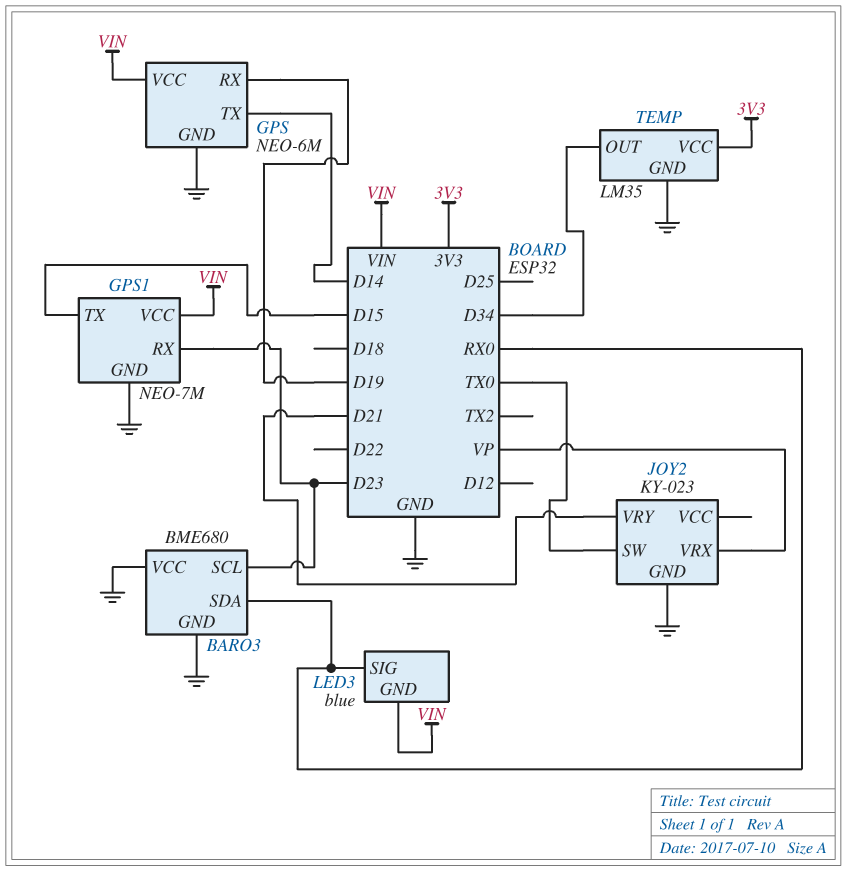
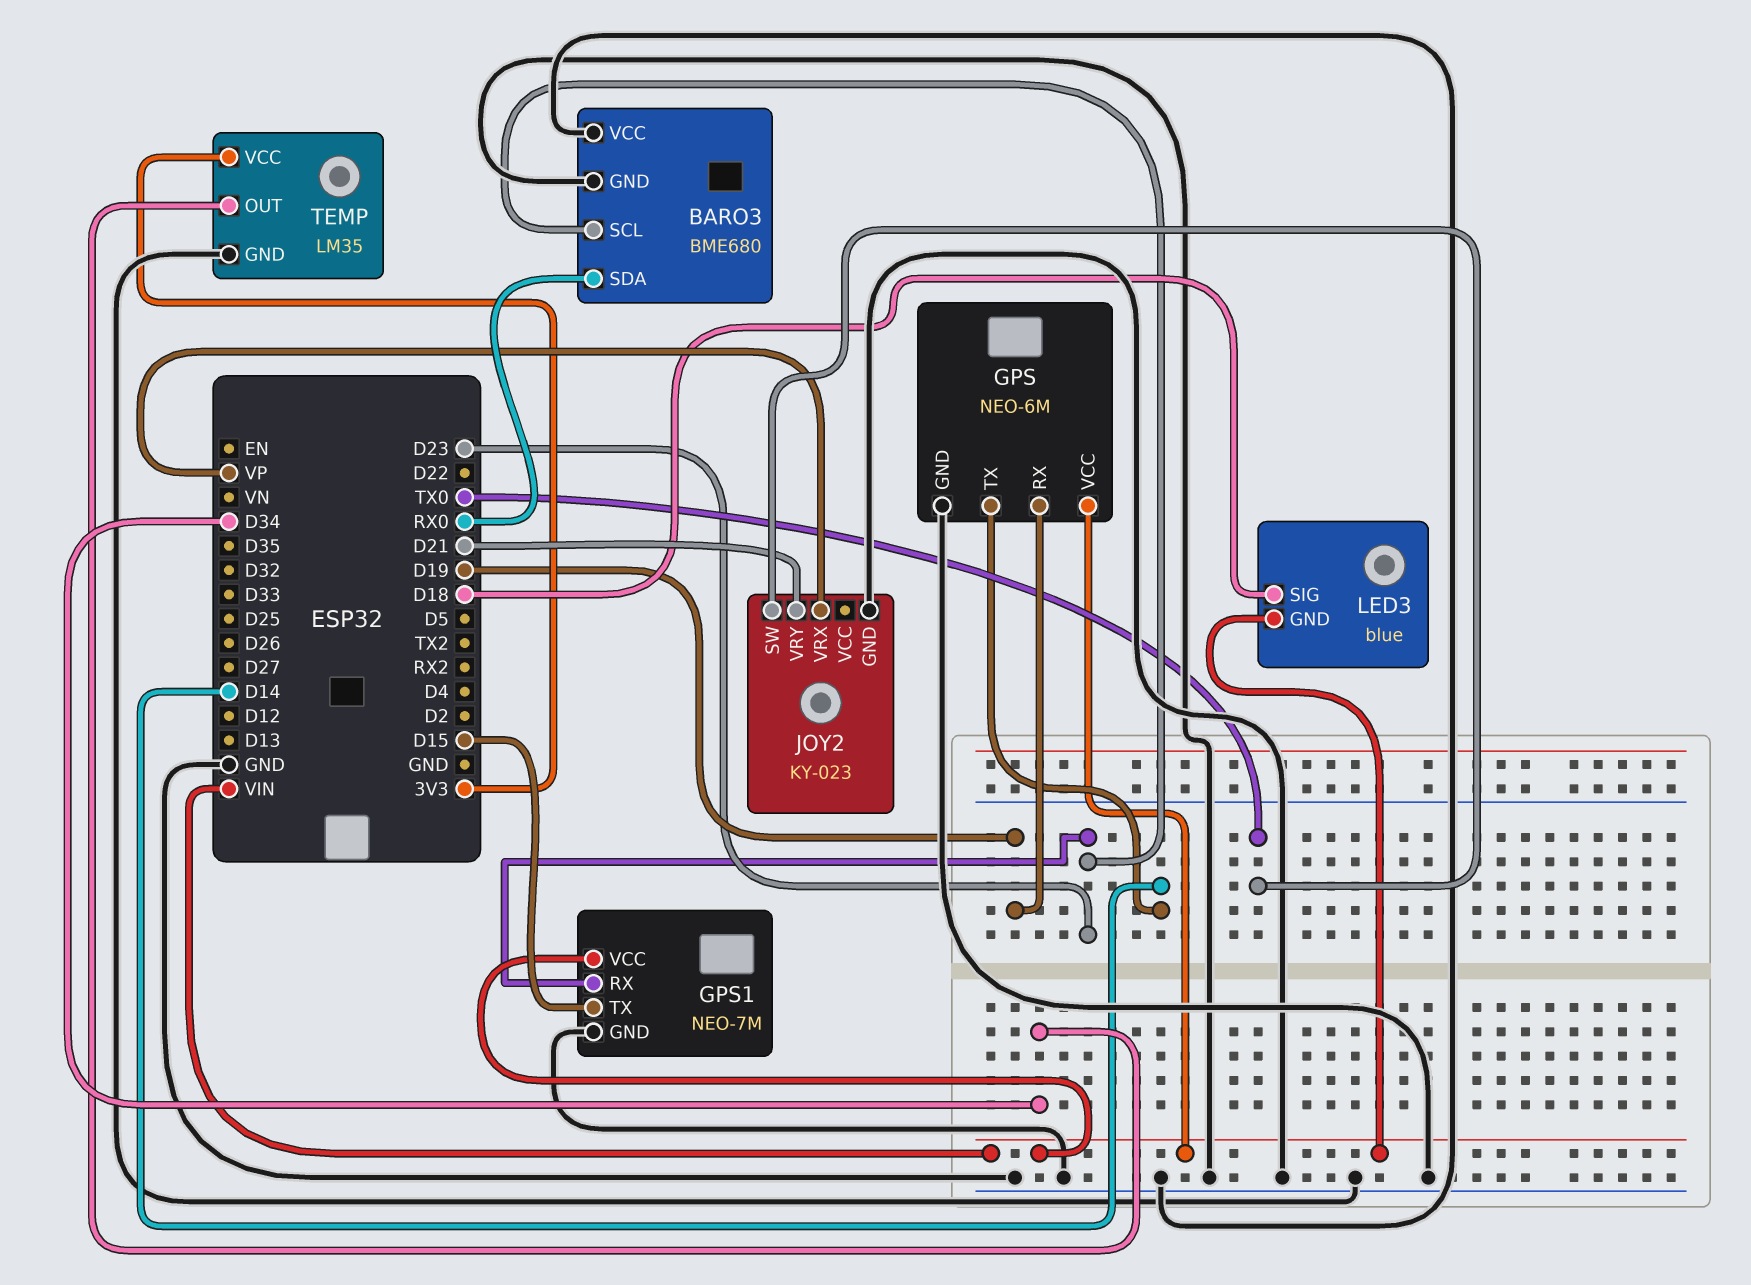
LED3 pin SIG: RX0 -> D18

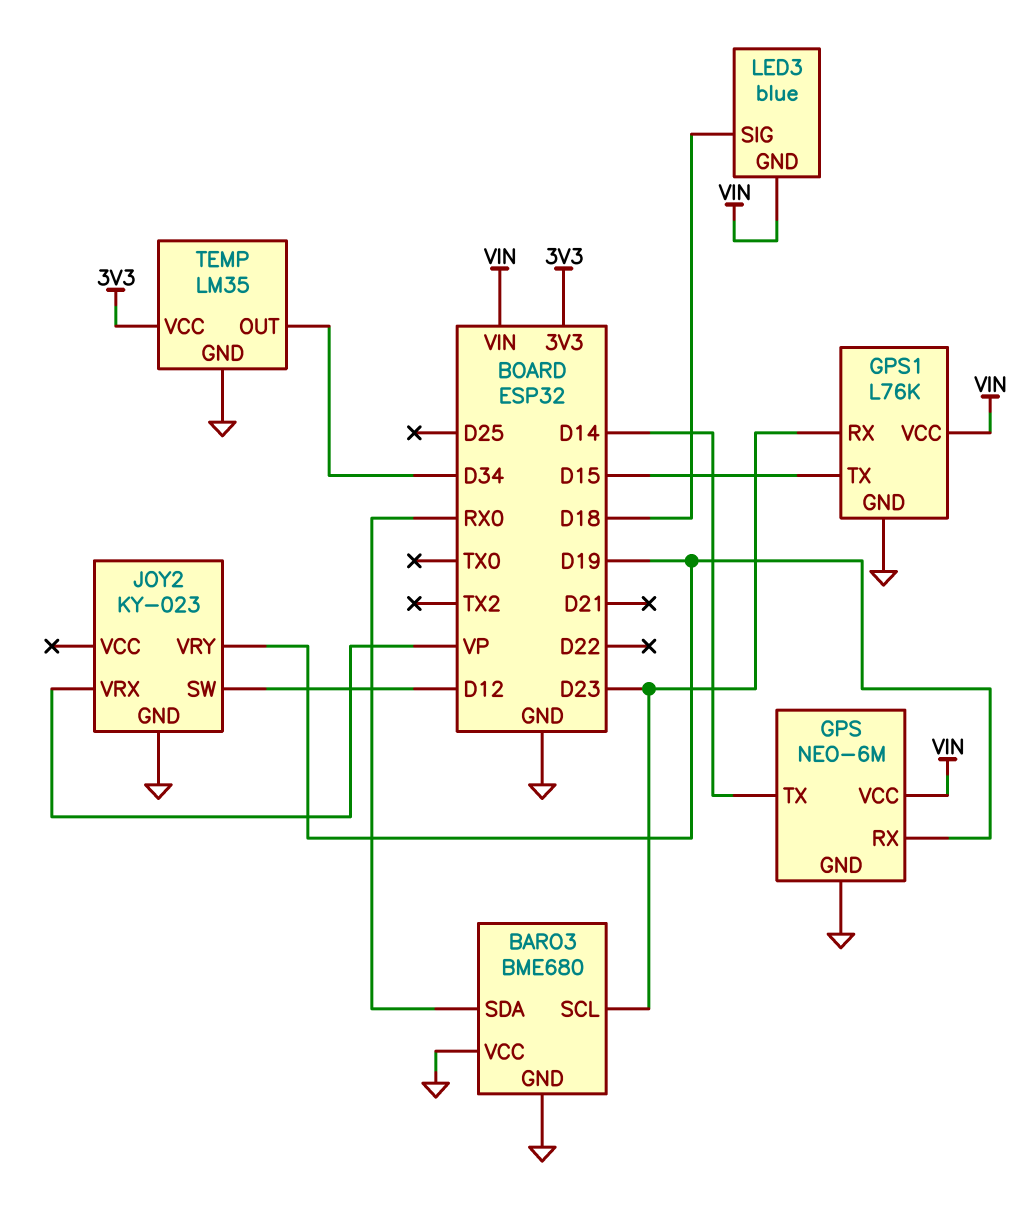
GPS1: NEO-7M -> L76K
JOY2 pin SW: TX0 -> D12
JOY2 pin VRY: D21 -> D19

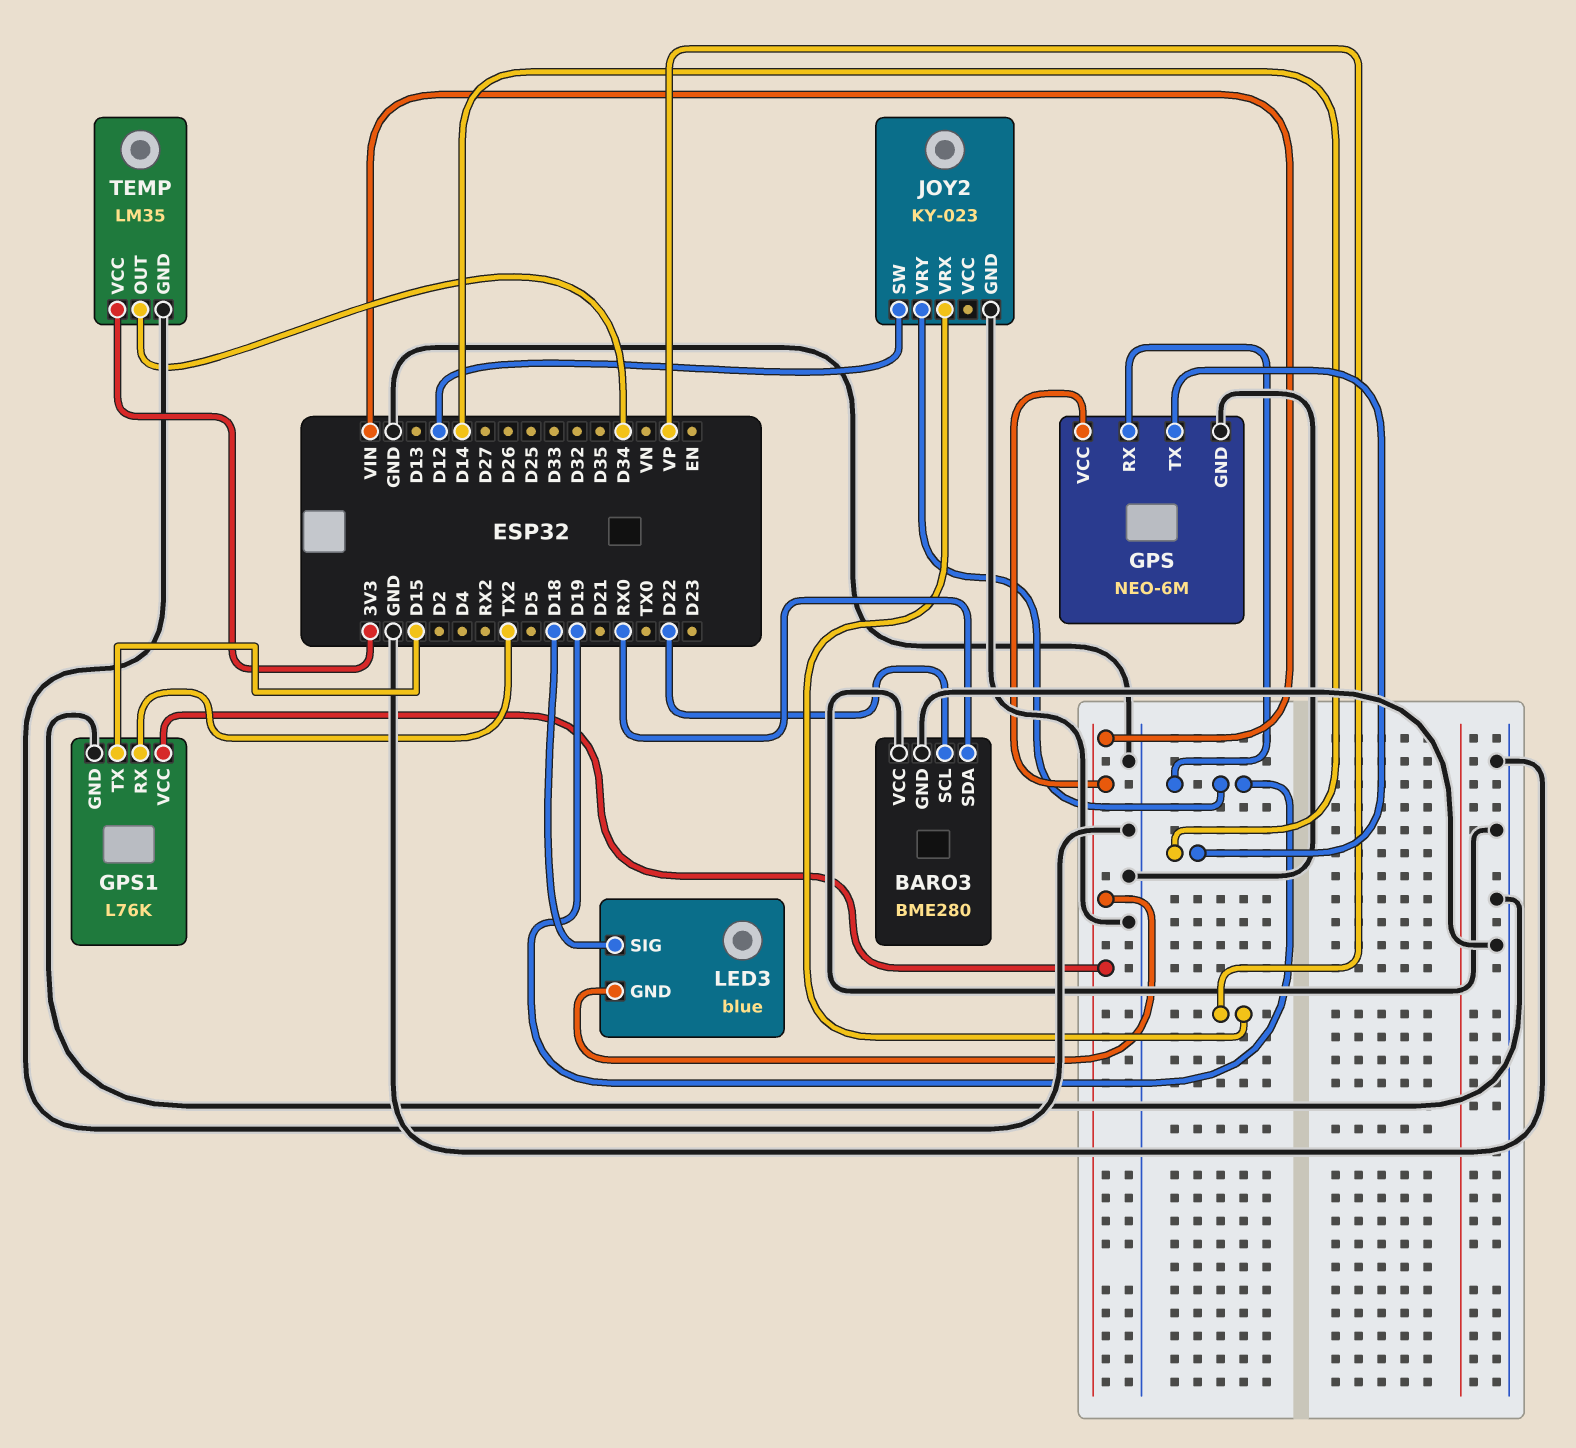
BARO3: BME680 -> BME280
BARO3 pin SCL: D23 -> D22
GPS1 pin RX: D23 -> TX2

